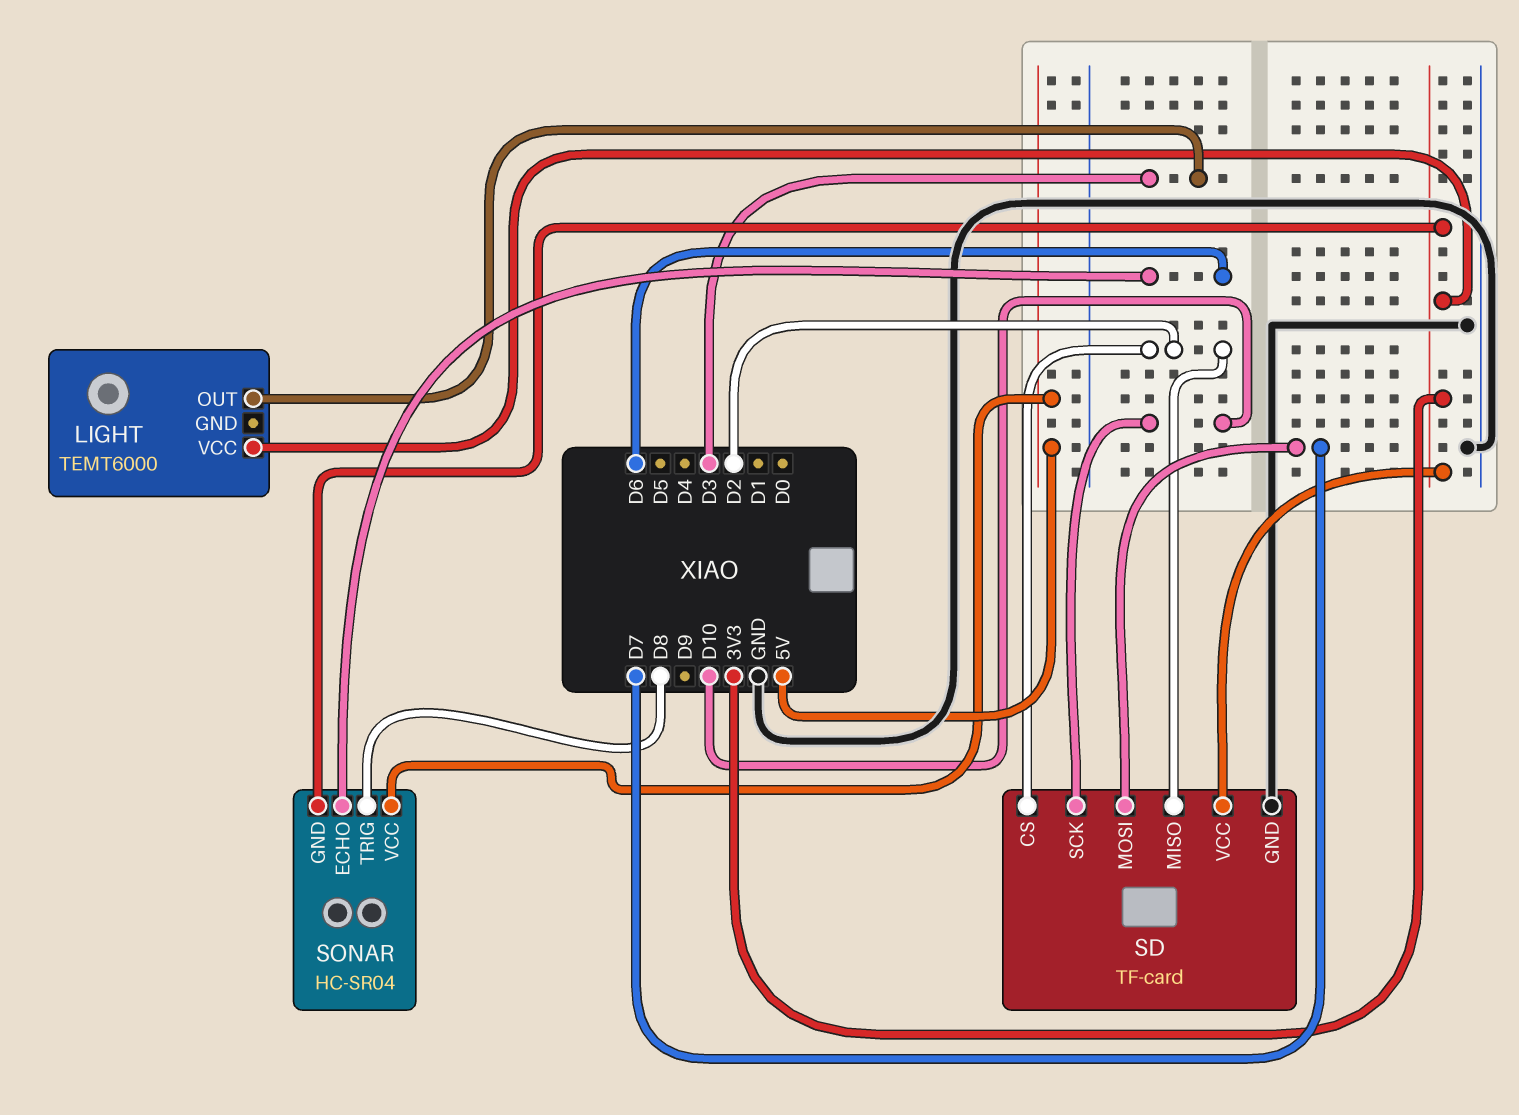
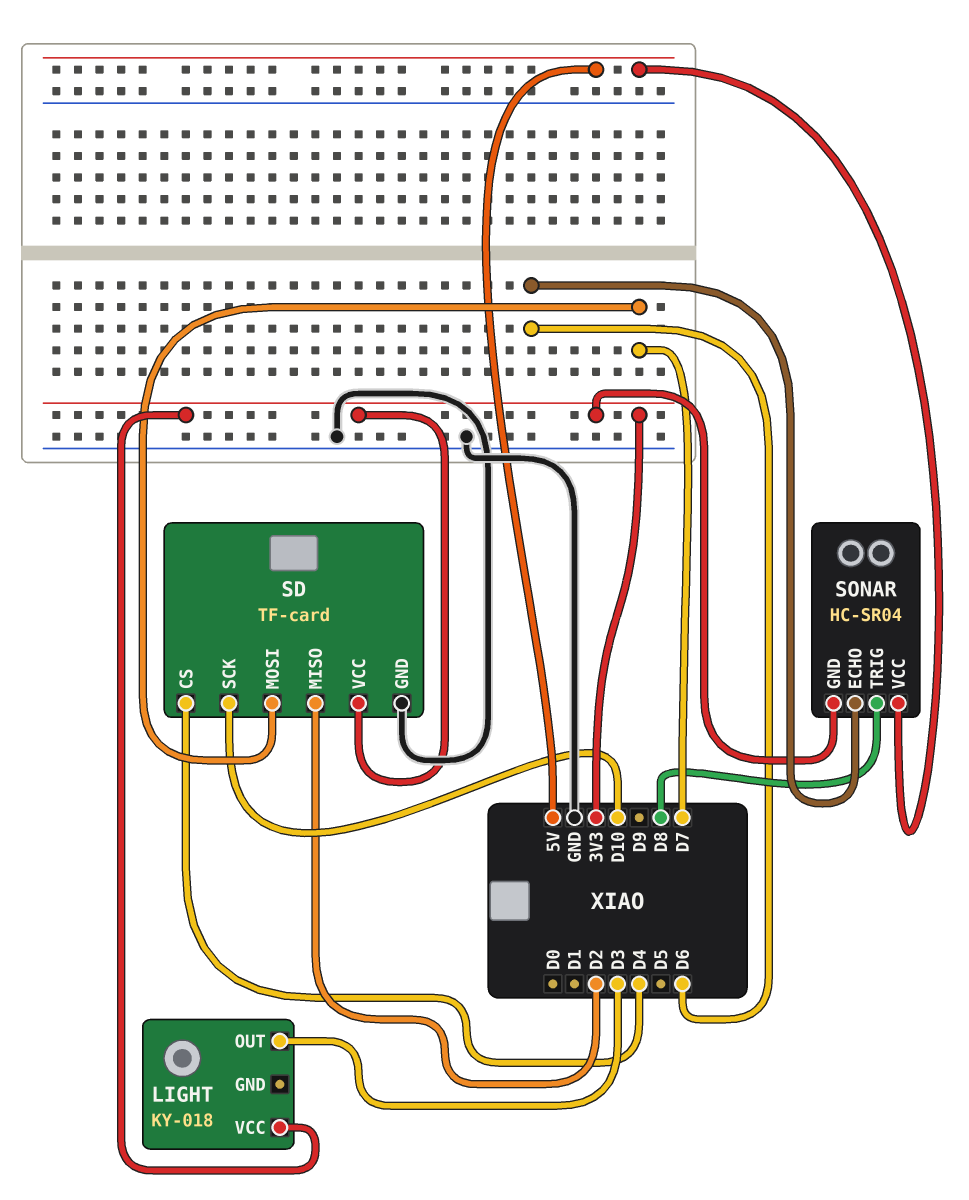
LIGHT: TEMT6000 -> KY-018
SD pin CS: D2 -> D4

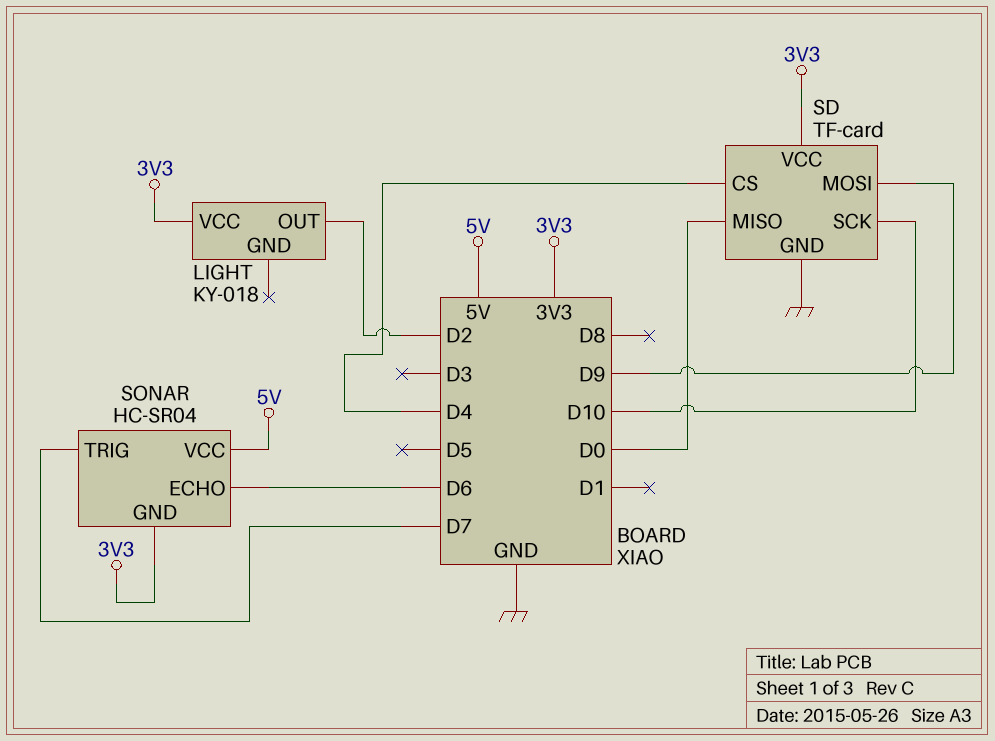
LIGHT pin OUT: D3 -> D2
SD pin MISO: D2 -> D0
SD pin MOSI: D7 -> D9
SONAR pin TRIG: D8 -> D7

